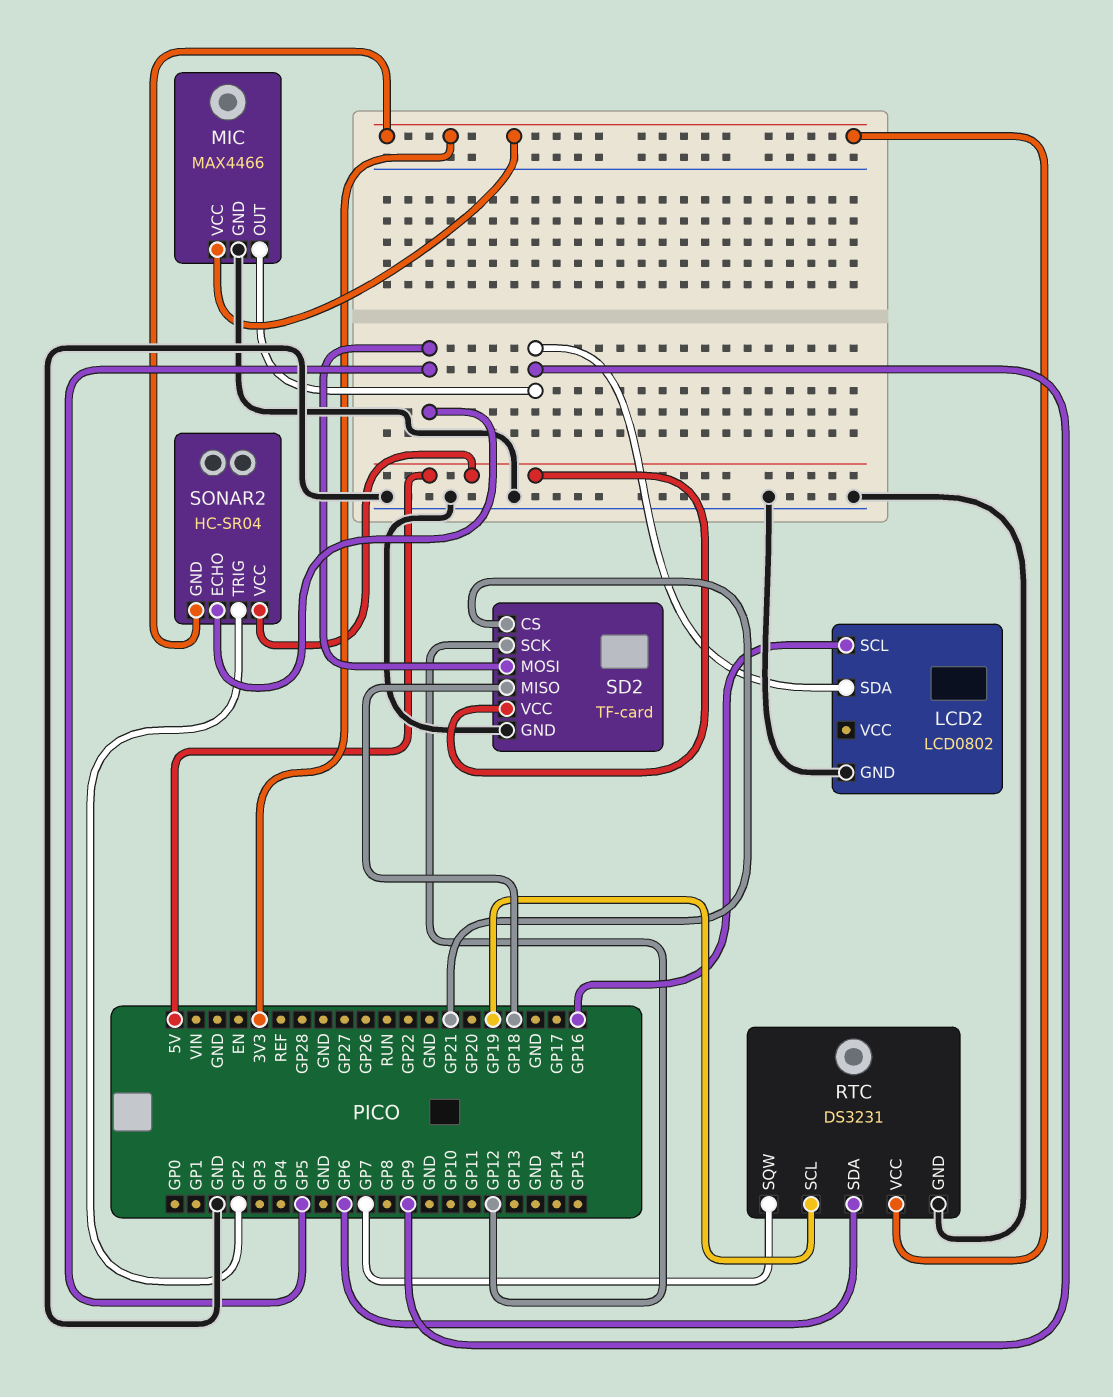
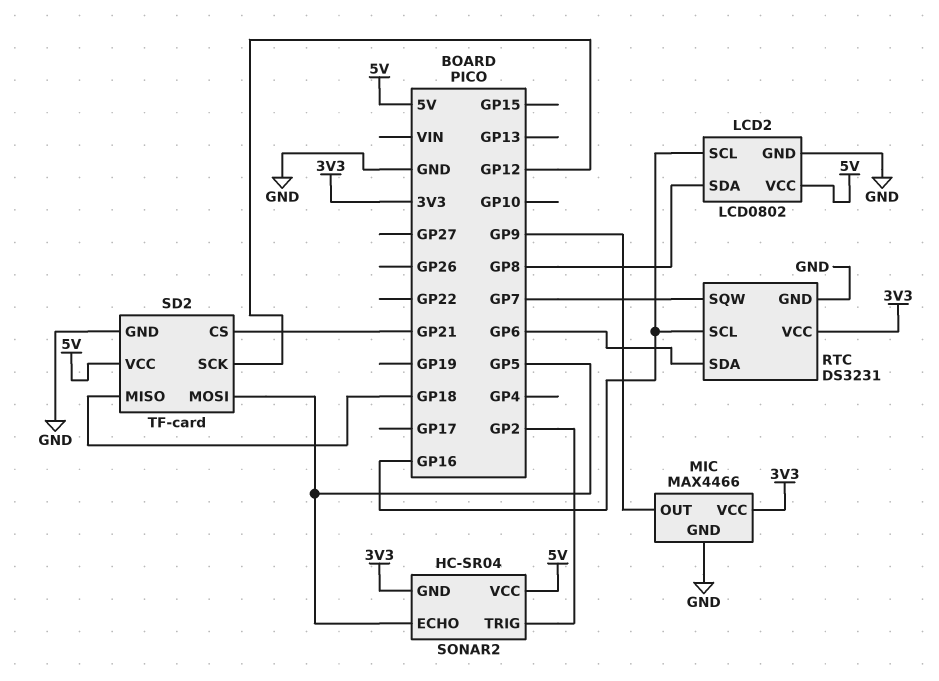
LCD2 pin SDA: GP9 -> GP8
LCD2 pin VCC: none -> 5V
RTC pin SCL: GP19 -> GP16

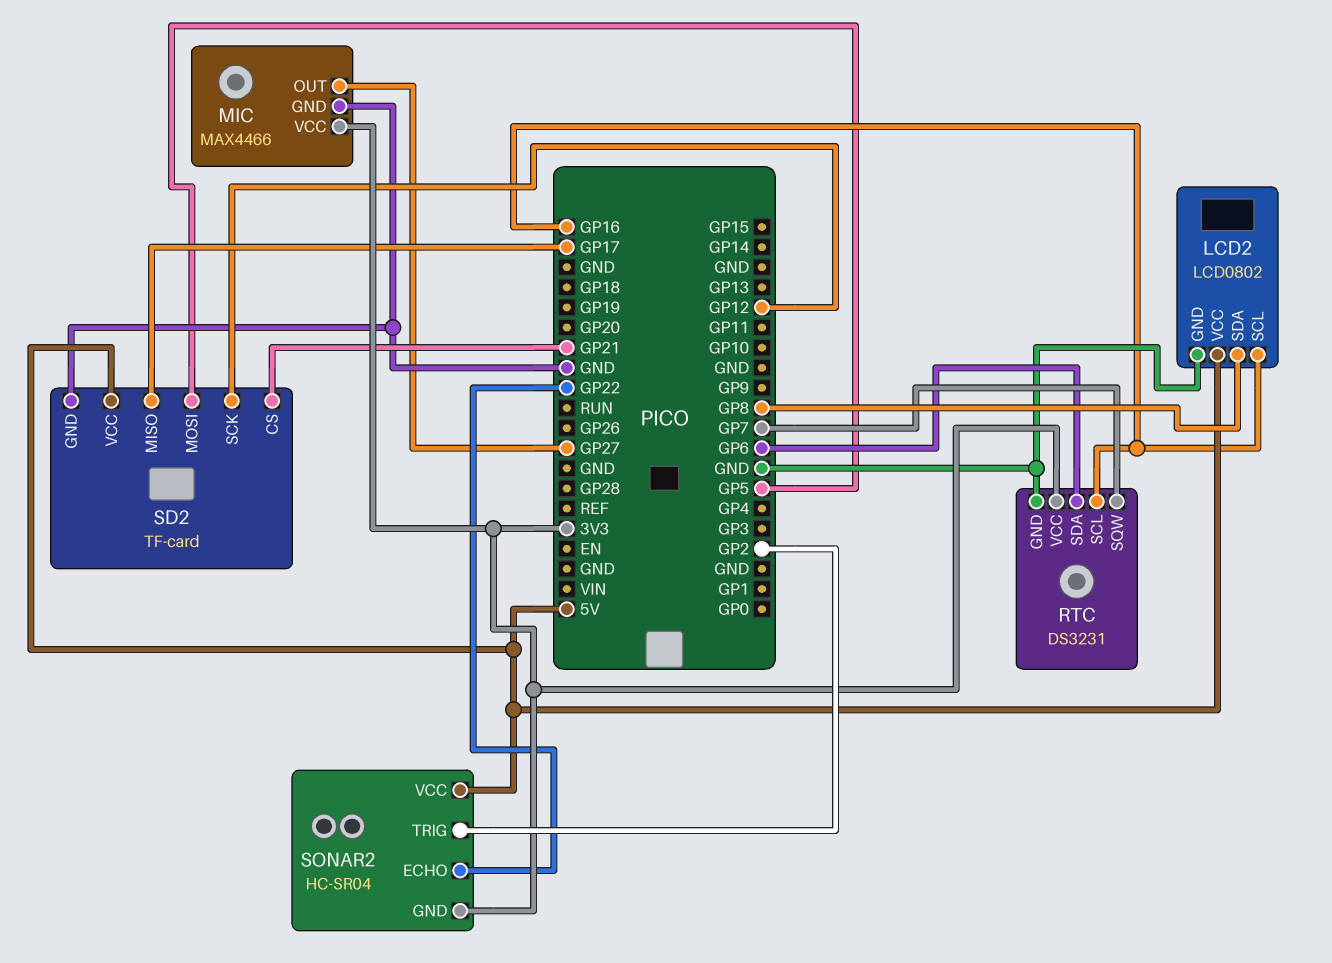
MIC pin OUT: GP9 -> GP27
SD2 pin MISO: GP18 -> GP17
SONAR2 pin ECHO: GP5 -> GP22

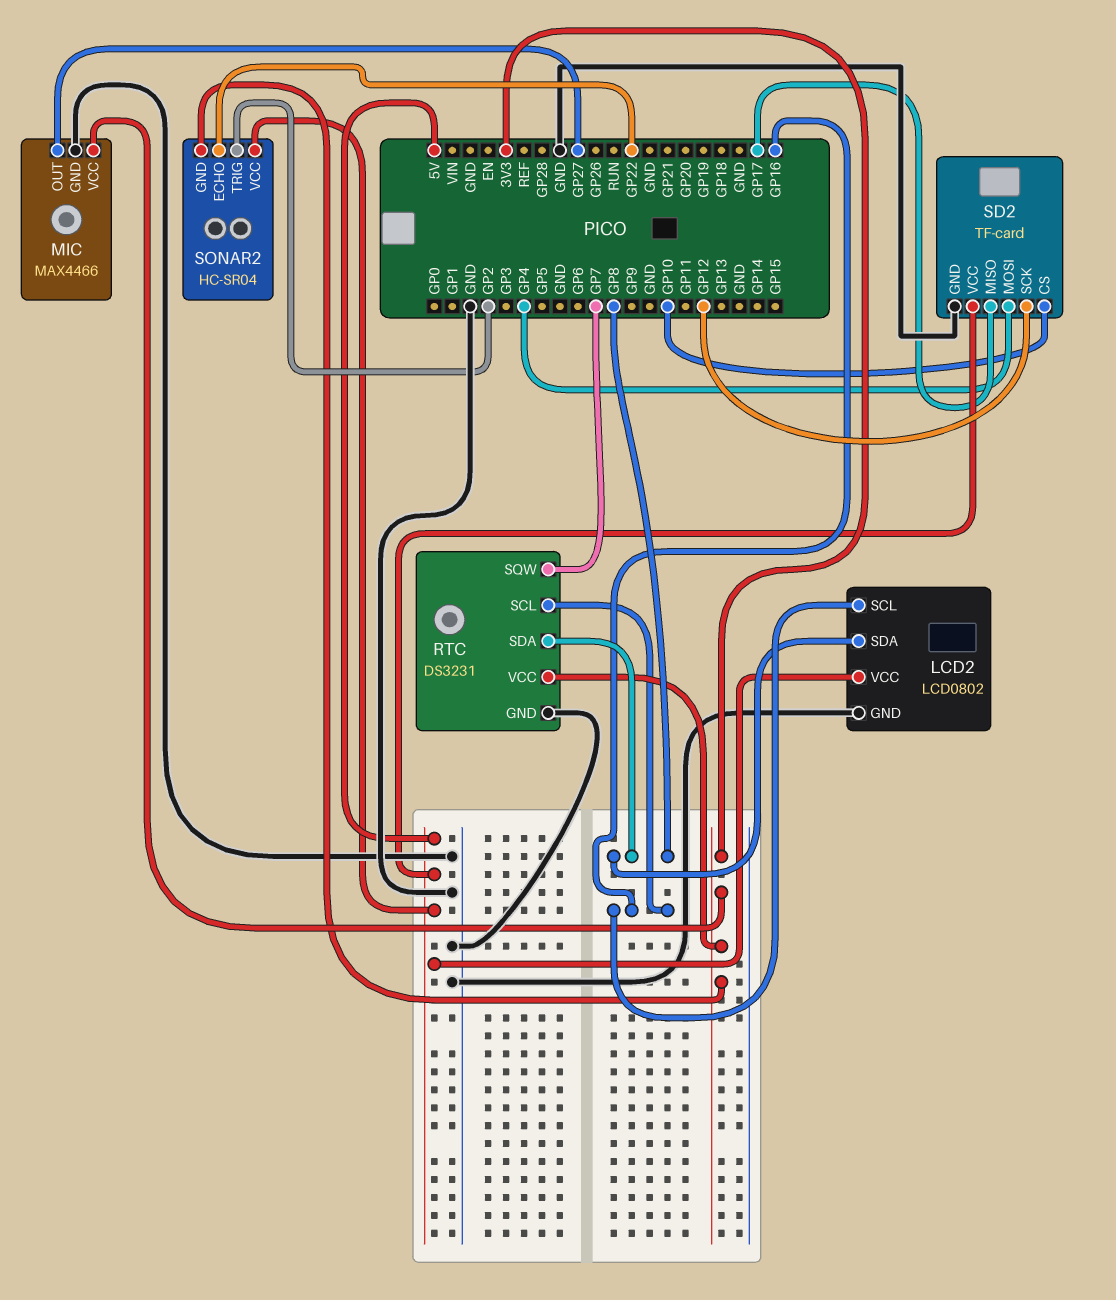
RTC pin SDA: GP6 -> GP8
SD2 pin CS: GP21 -> GP10
SD2 pin MOSI: GP5 -> GP4

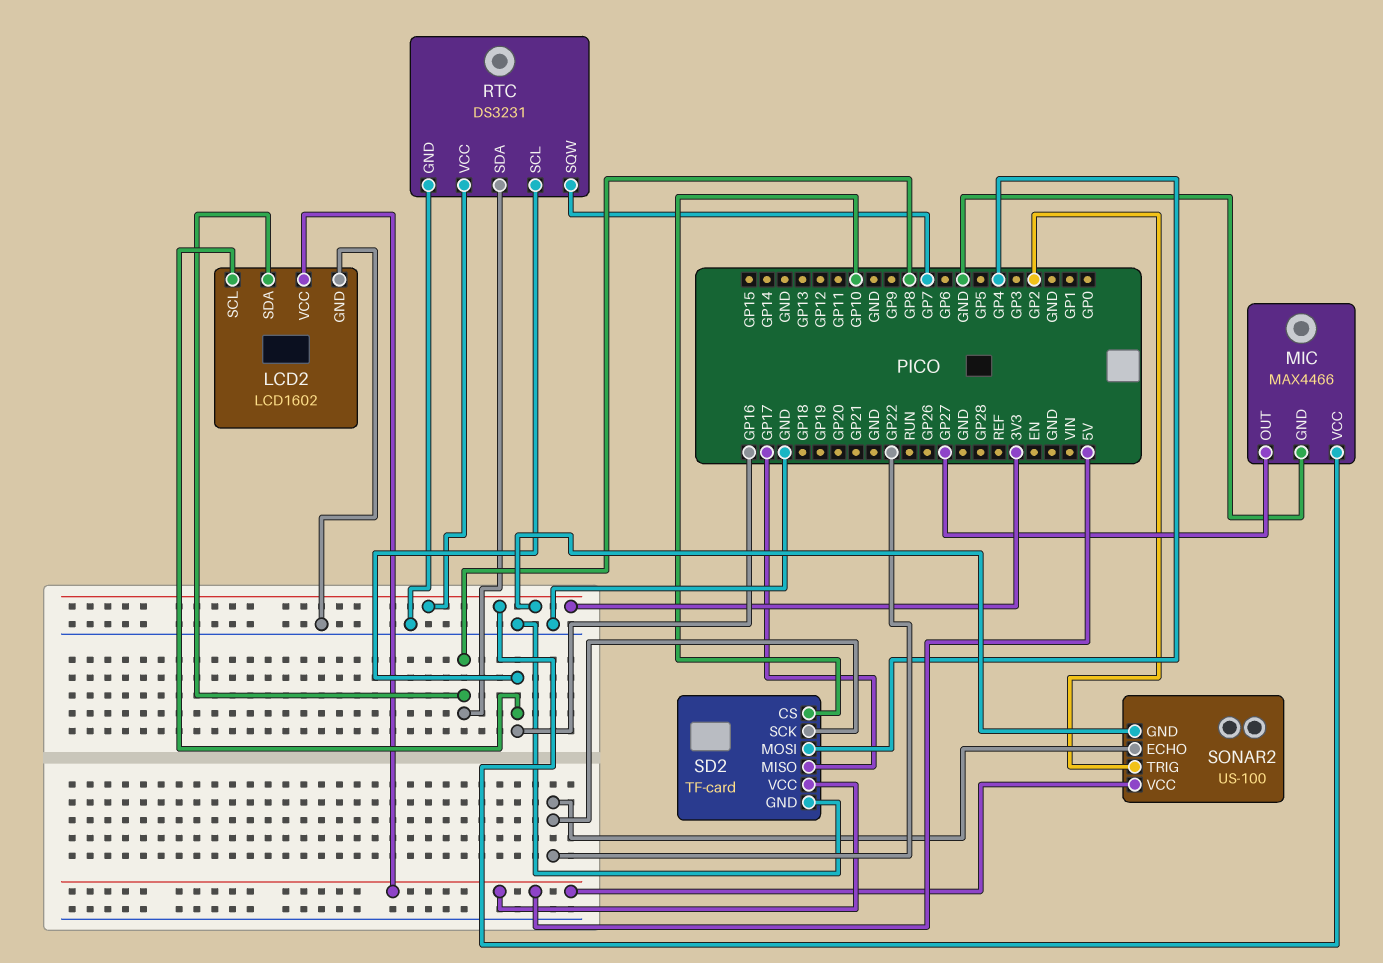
LCD2: LCD0802 -> LCD1602
SD2 pin SCK: GP12 -> GP22
SONAR2: HC-SR04 -> US-100

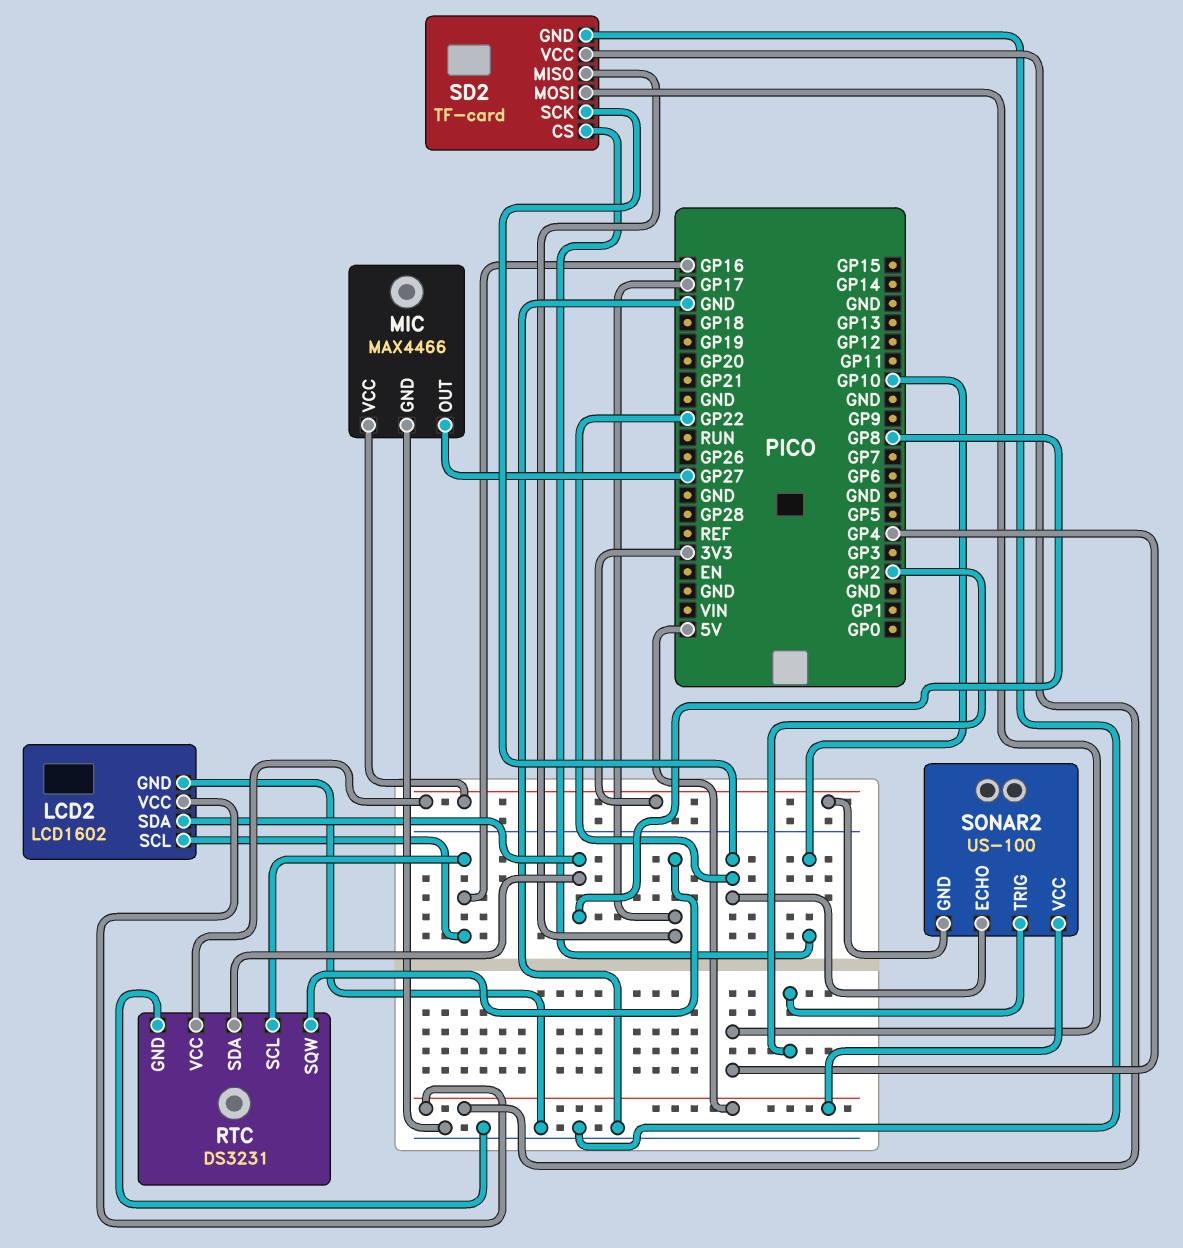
RTC pin SQW: GP7 -> GP17

